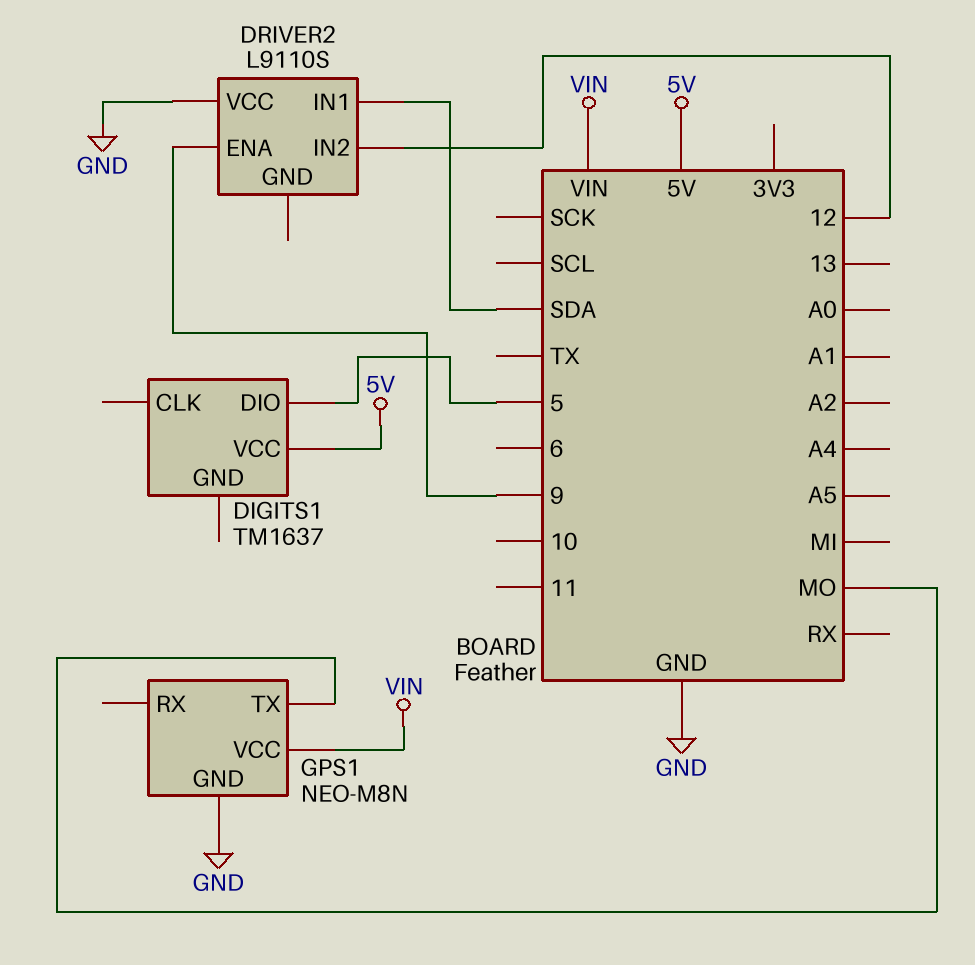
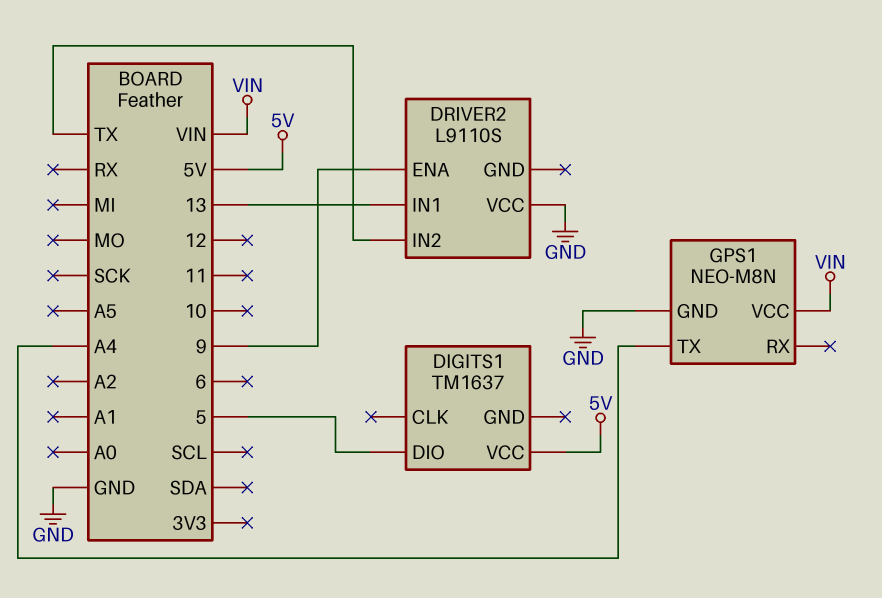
DRIVER2 pin IN1: SDA -> 13
DRIVER2 pin IN2: 12 -> TX
GPS1 pin TX: MO -> A4

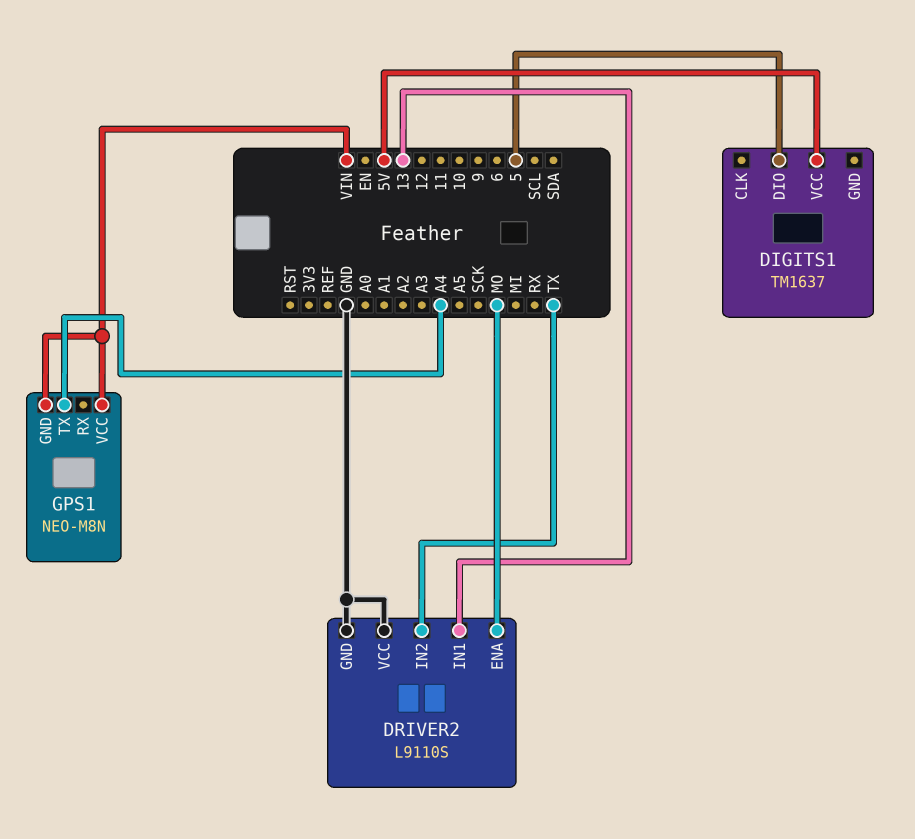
DRIVER2 pin ENA: 9 -> MO
DRIVER2 pin GND: none -> GND
GPS1 pin GND: GND -> VIN

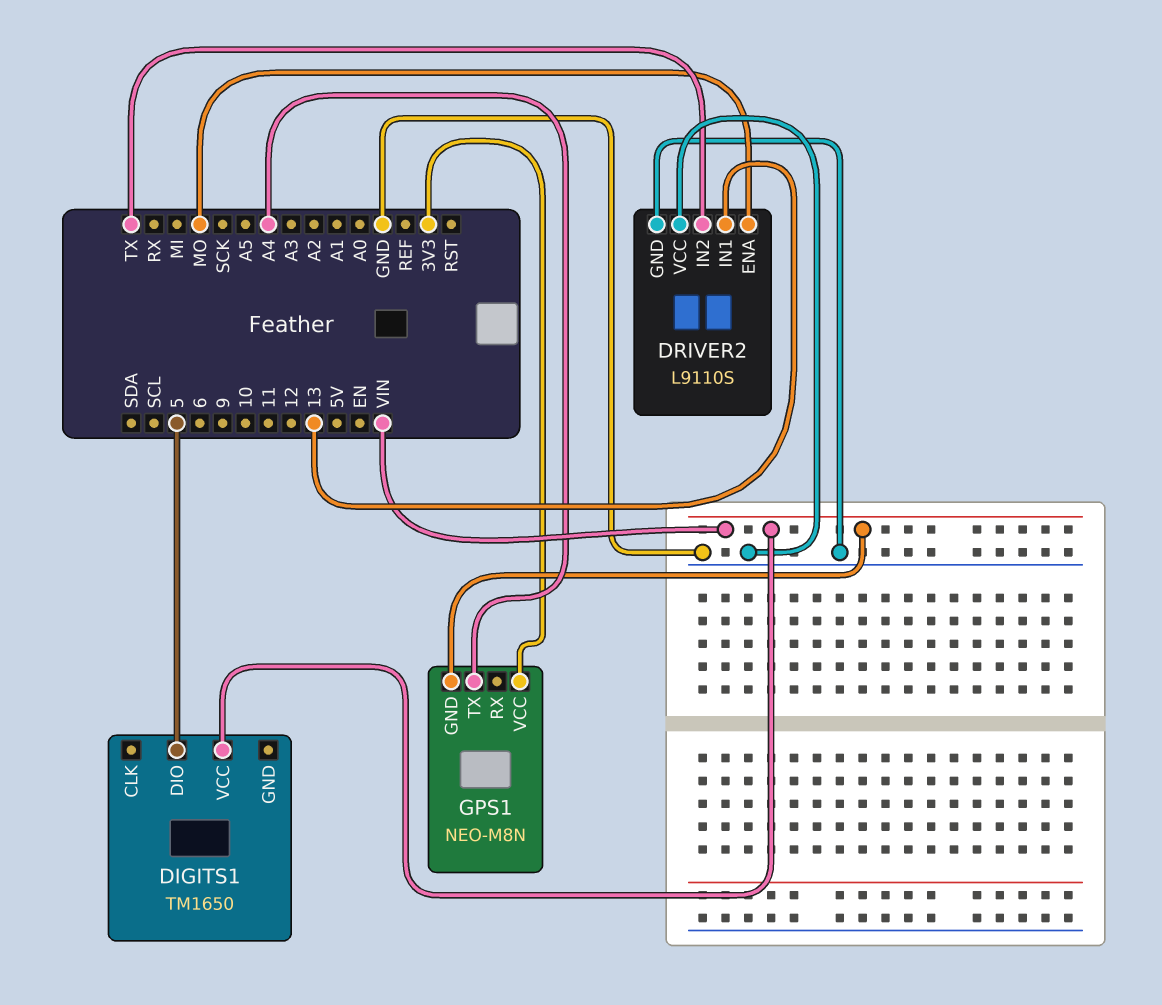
DIGITS1: TM1637 -> TM1650
DIGITS1 pin VCC: 5V -> VIN
GPS1 pin VCC: VIN -> 3V3

